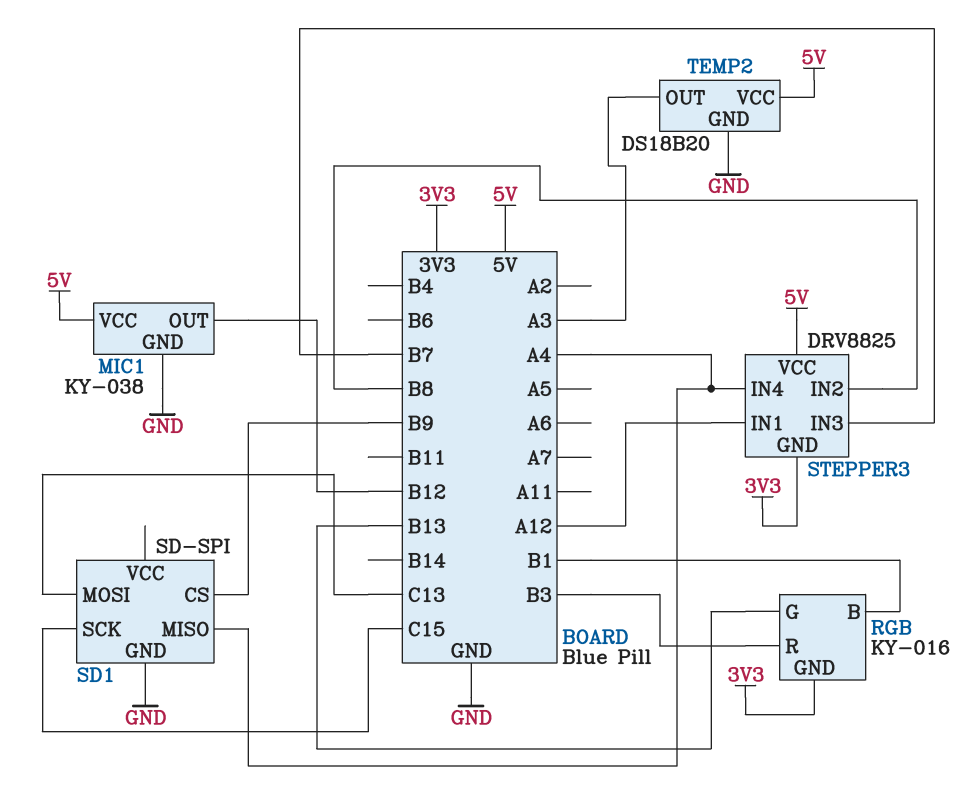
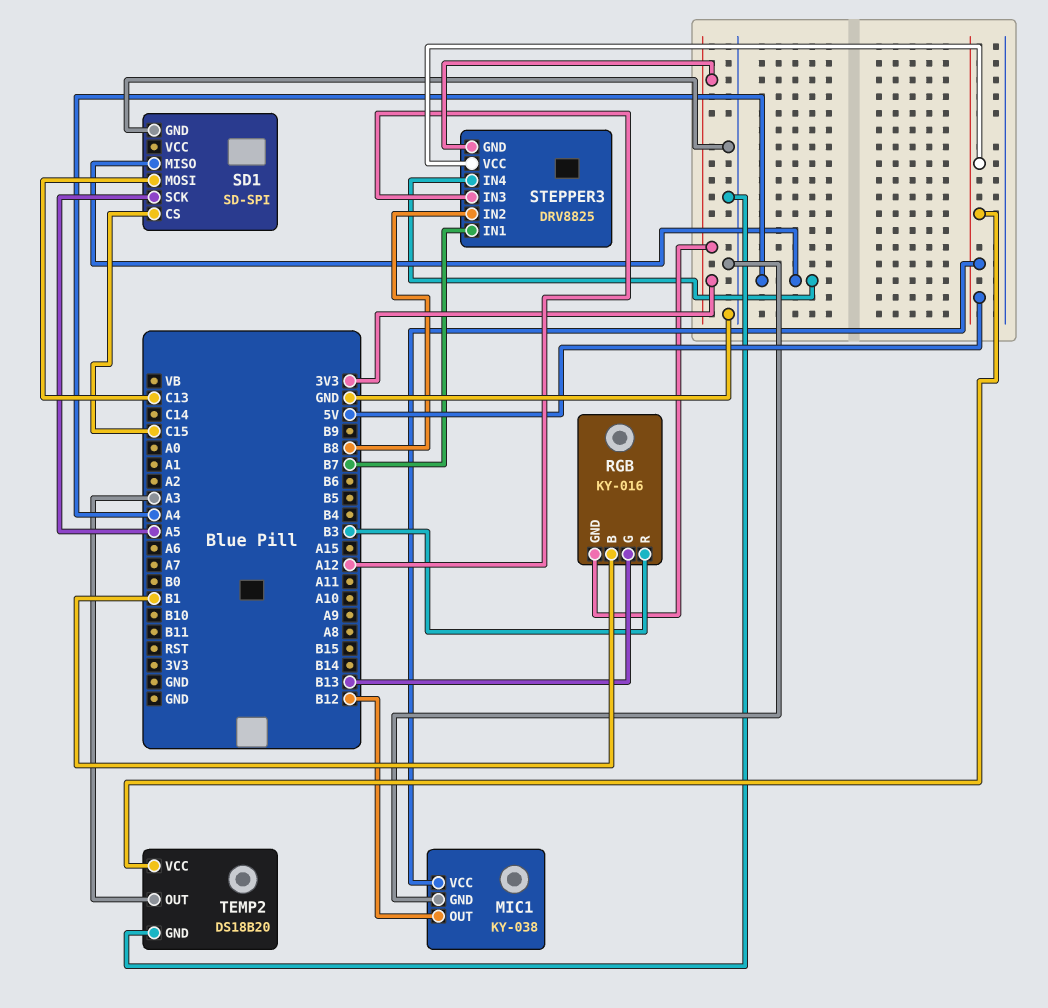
SD1 pin CS: B9 -> C15
SD1 pin SCK: C15 -> A5
STEPPER3 pin IN1: A12 -> B7
STEPPER3 pin IN3: B7 -> A12

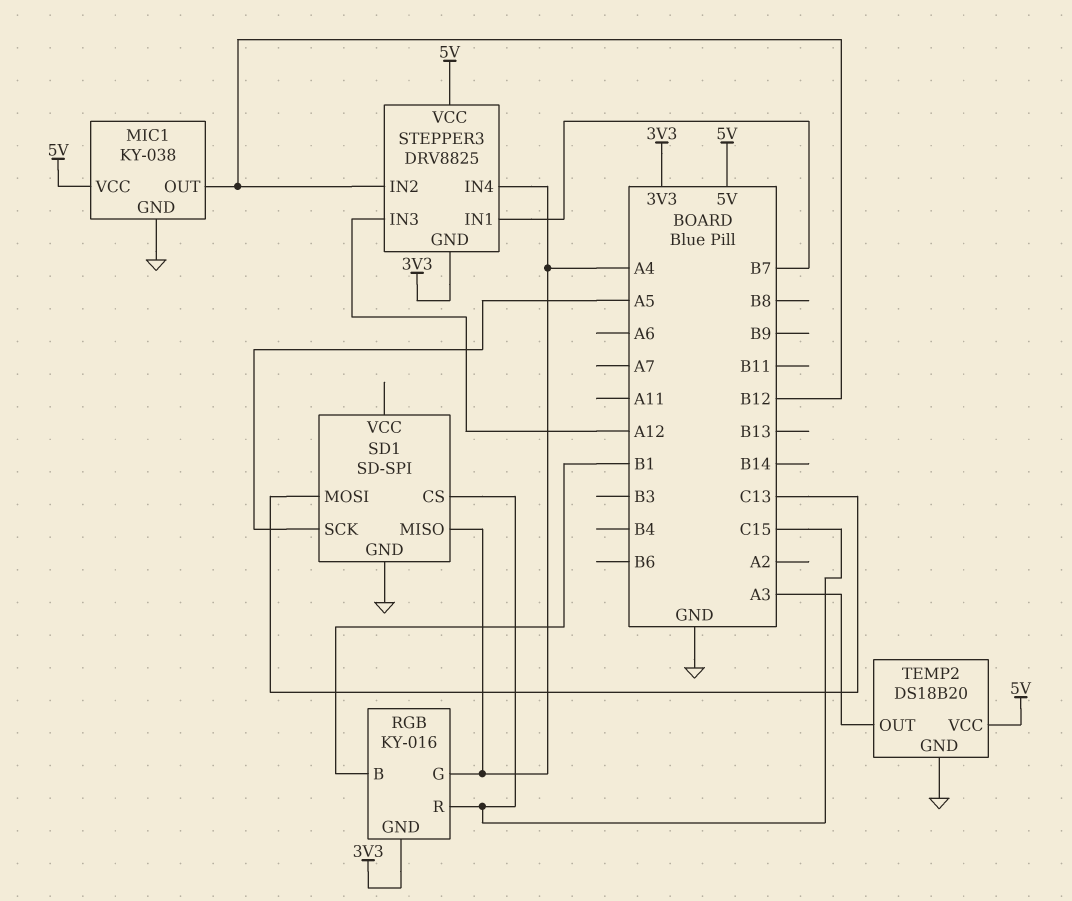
RGB pin G: B13 -> A4
RGB pin R: B3 -> C15
STEPPER3 pin IN2: B8 -> B12

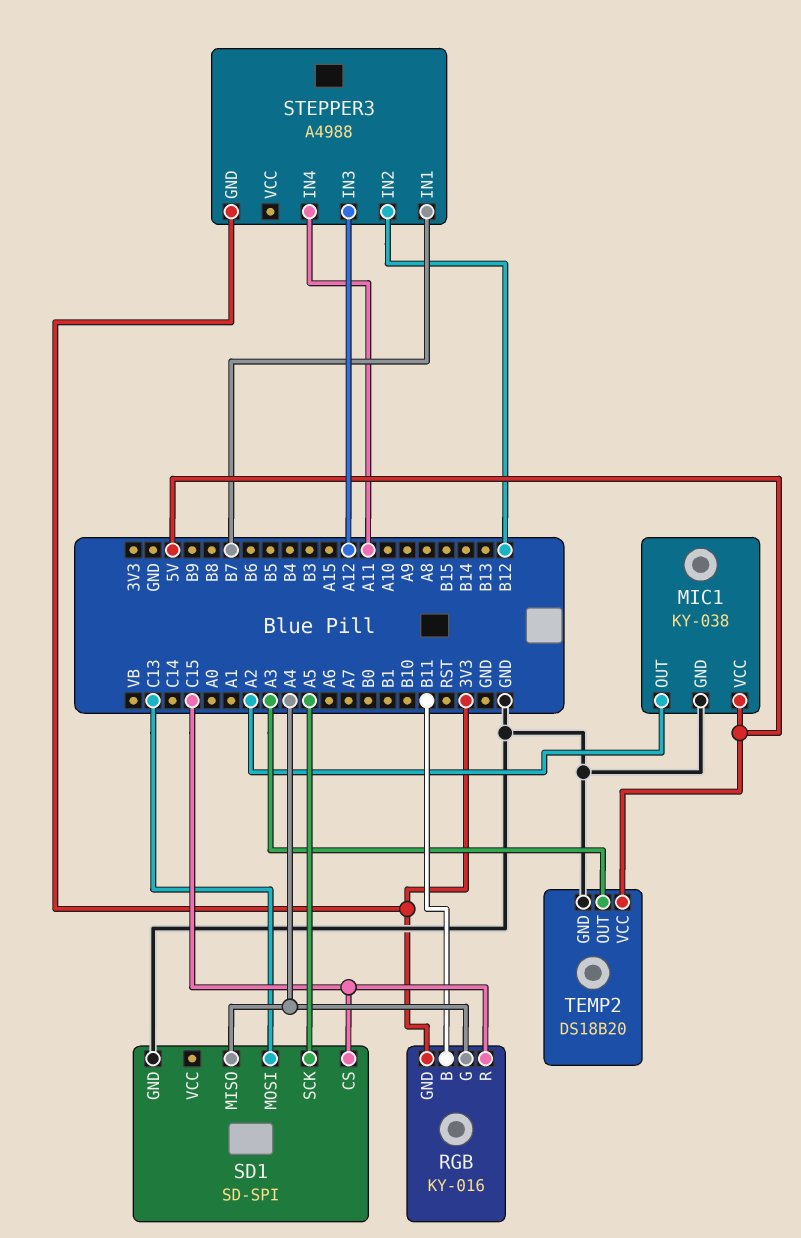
MIC1 pin OUT: B12 -> A2
RGB pin B: B1 -> B11
STEPPER3: DRV8825 -> A4988
STEPPER3 pin IN4: A4 -> A11
STEPPER3 pin VCC: 5V -> none

